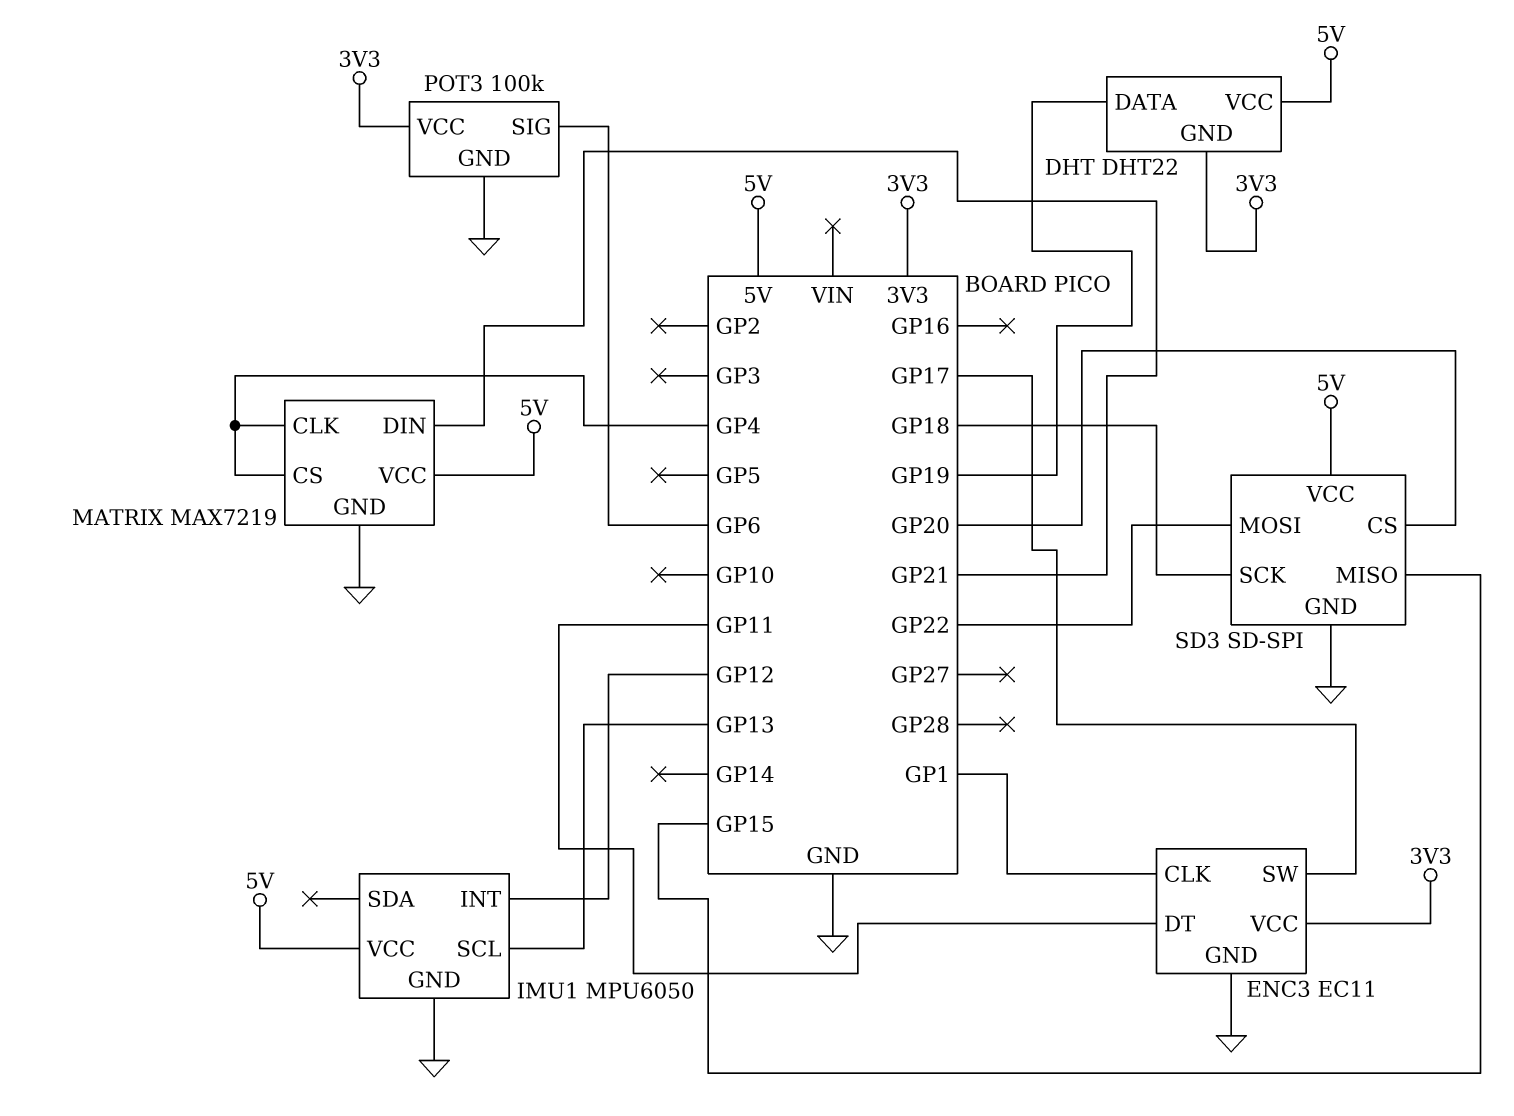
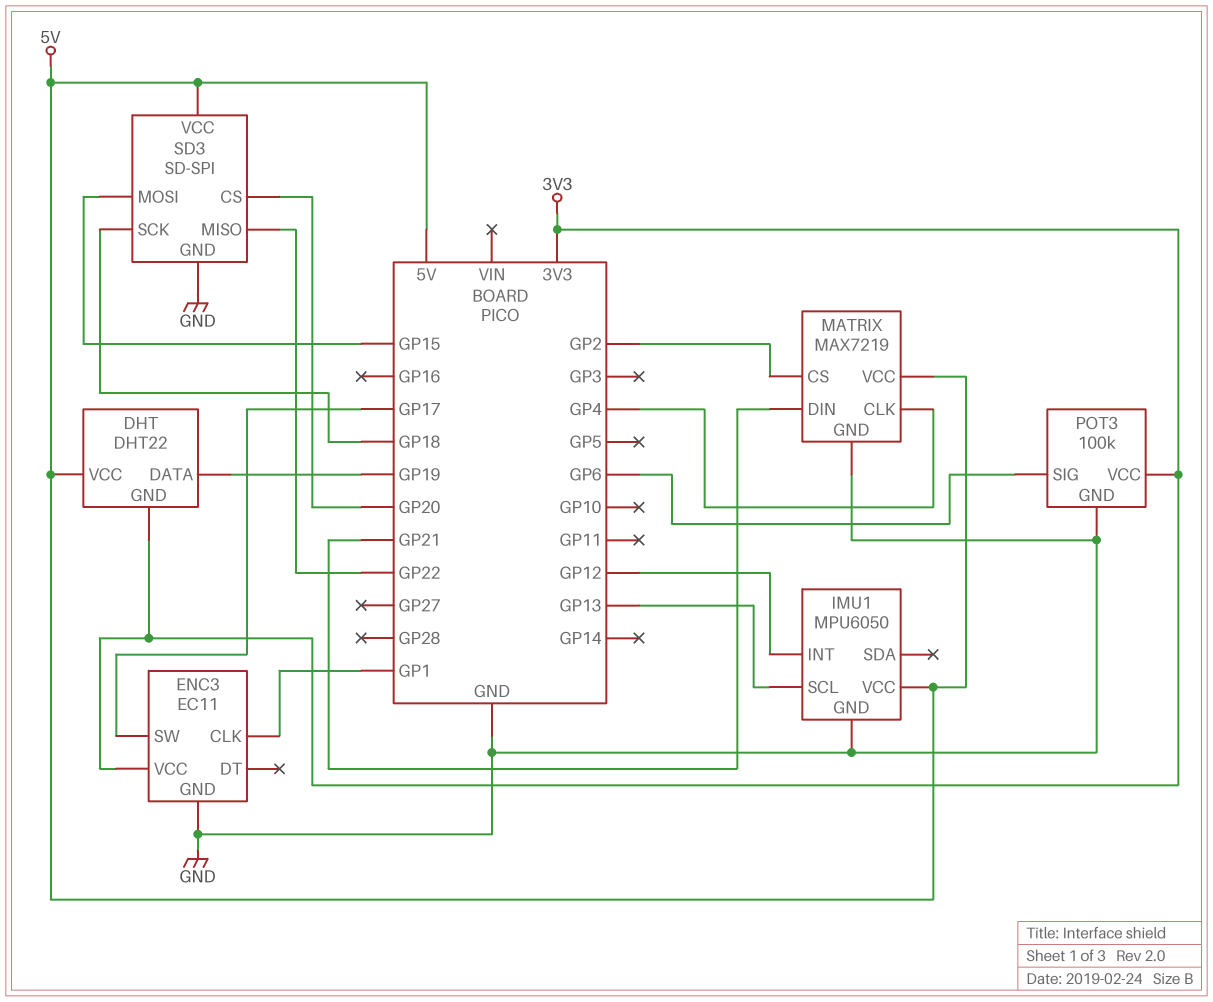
ENC3 pin DT: GP11 -> none
MATRIX pin CS: GP4 -> GP2
SD3 pin MISO: GP15 -> GP22
SD3 pin MOSI: GP22 -> GP15

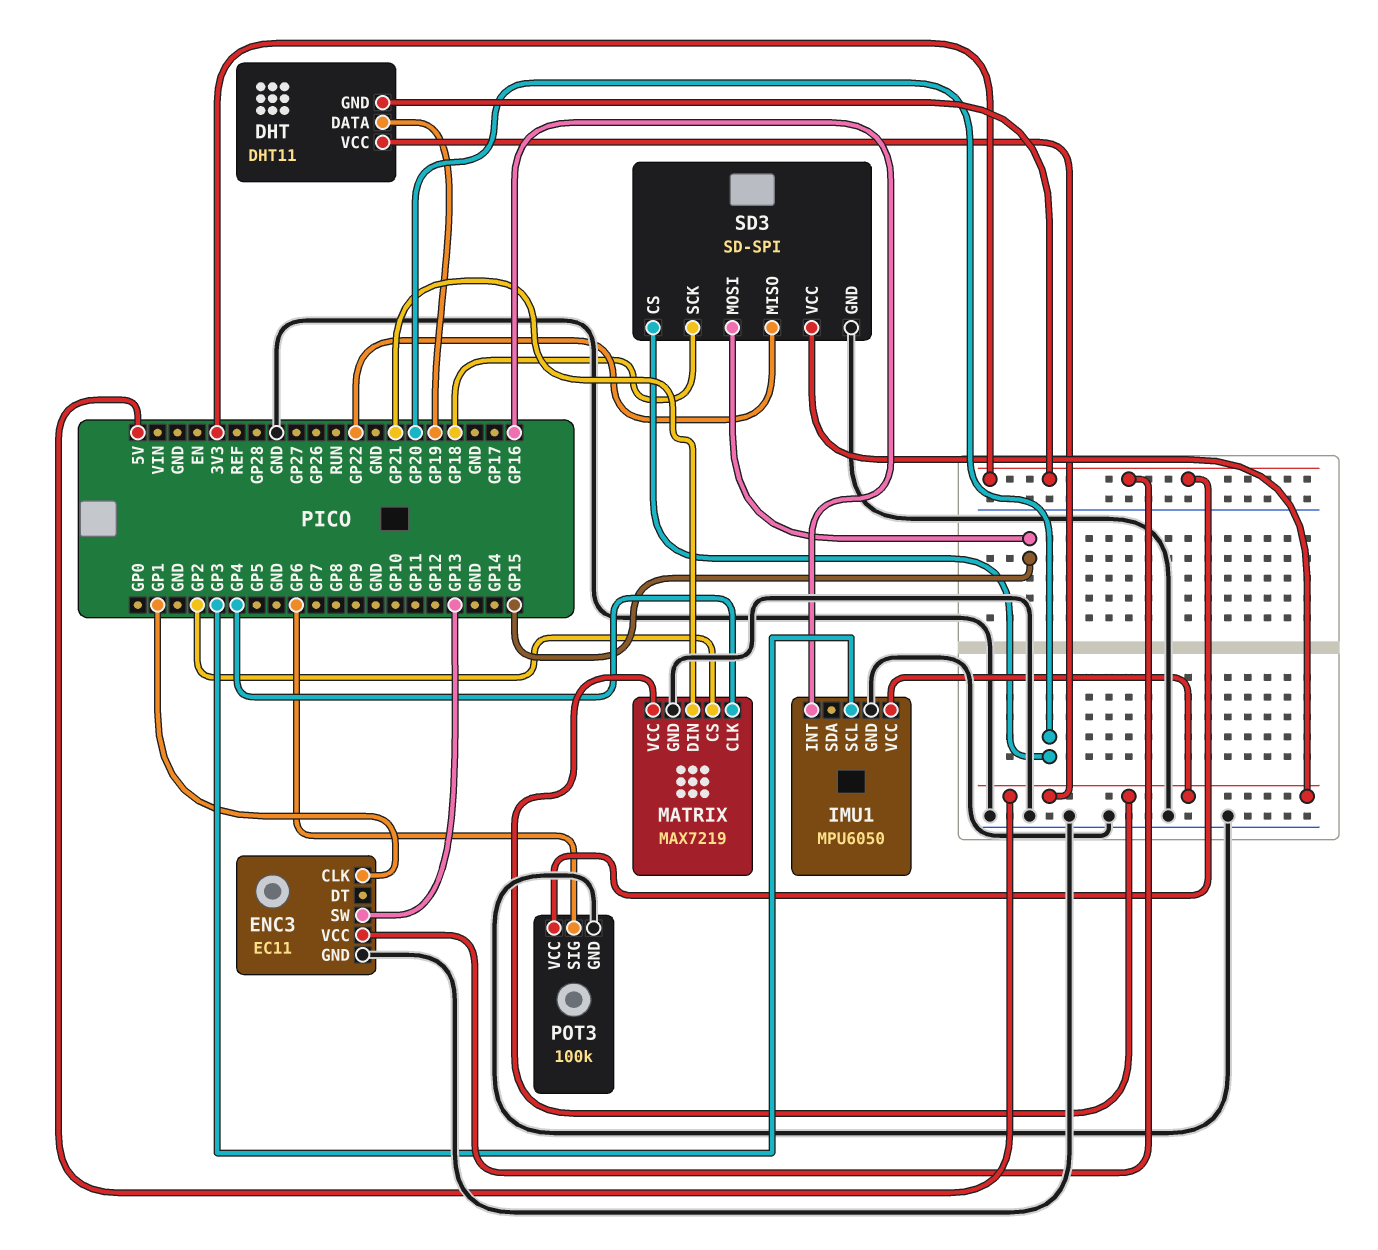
DHT: DHT22 -> DHT11
ENC3 pin SW: GP17 -> GP13
IMU1 pin INT: GP12 -> GP16
IMU1 pin SCL: GP13 -> GP3

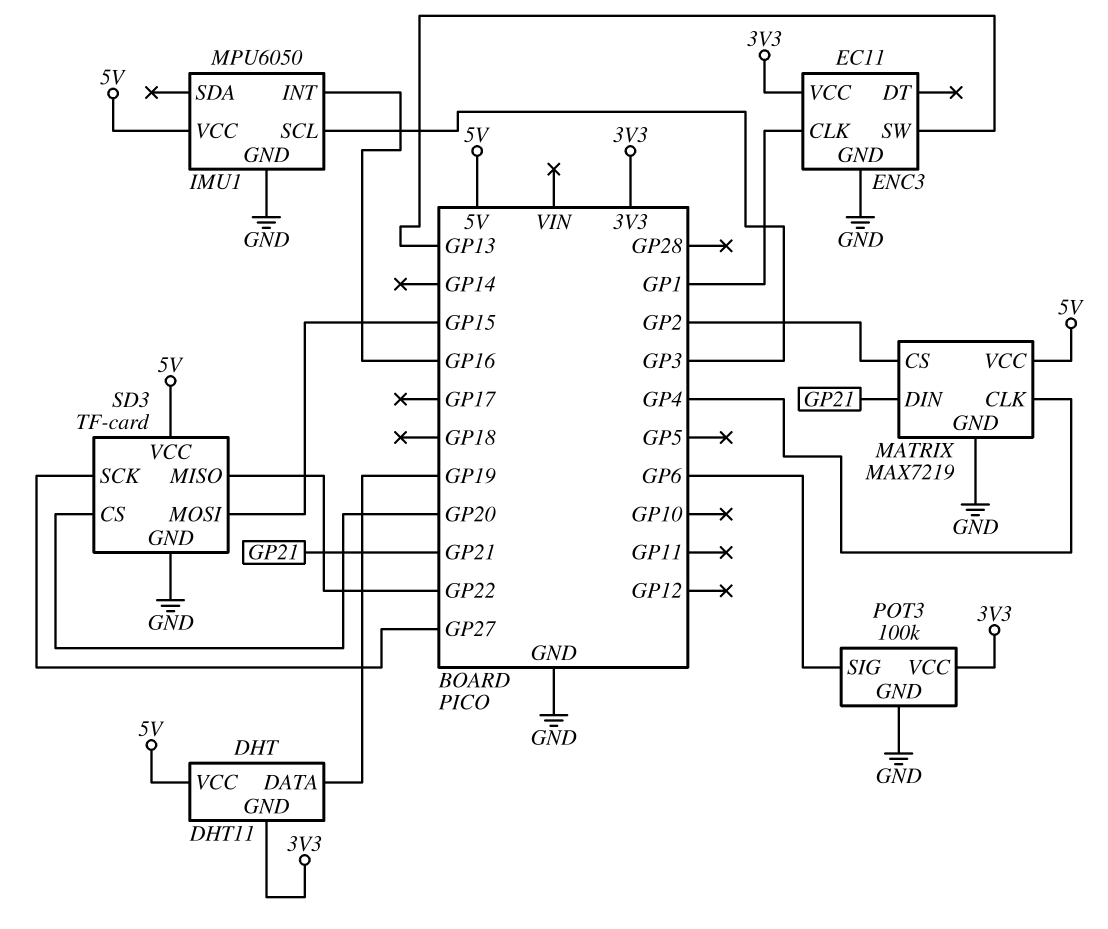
SD3: SD-SPI -> TF-card
SD3 pin SCK: GP18 -> GP27

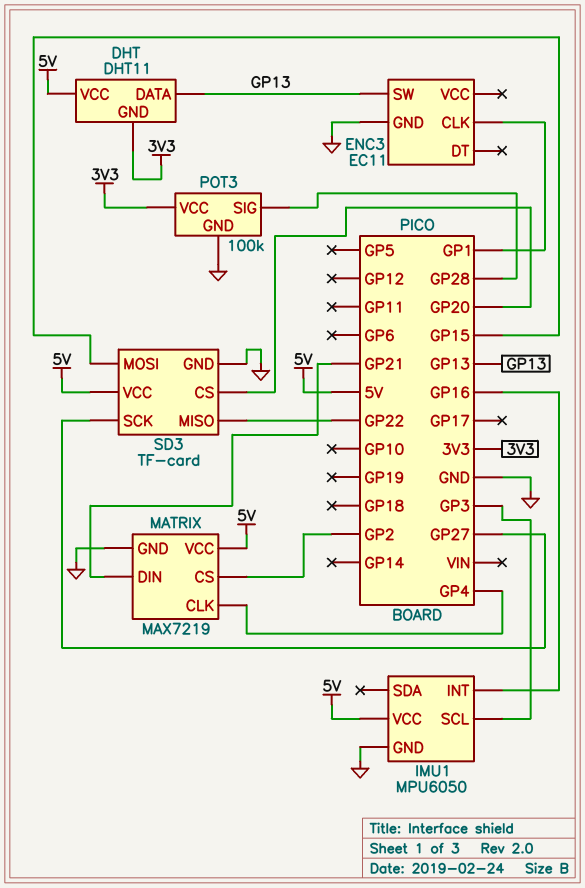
DHT pin DATA: GP19 -> GP13
ENC3 pin VCC: 3V3 -> none
POT3 pin SIG: GP6 -> GP28

